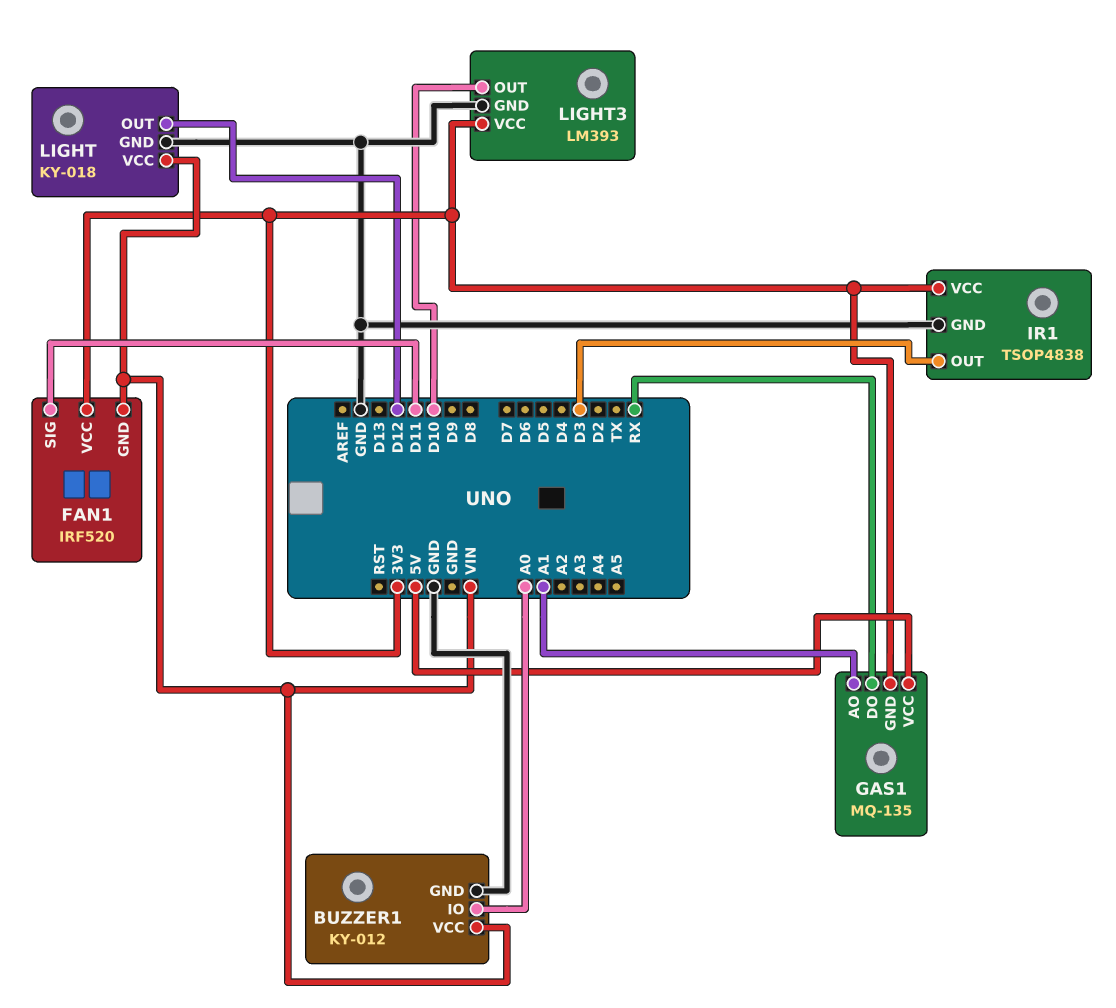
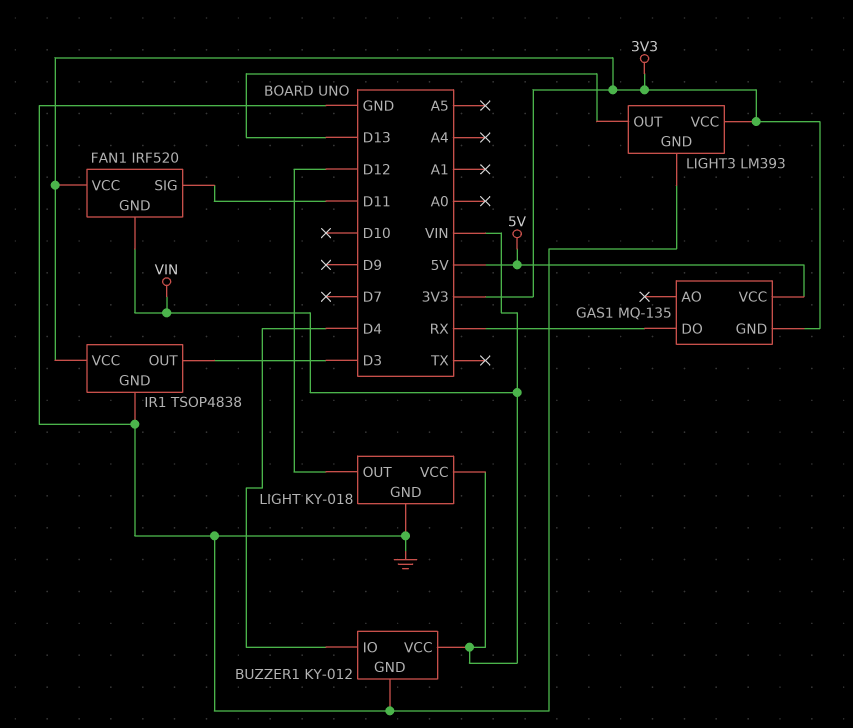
BUZZER1 pin IO: A0 -> D4
GAS1 pin AO: A1 -> none
LIGHT3 pin OUT: D10 -> D13

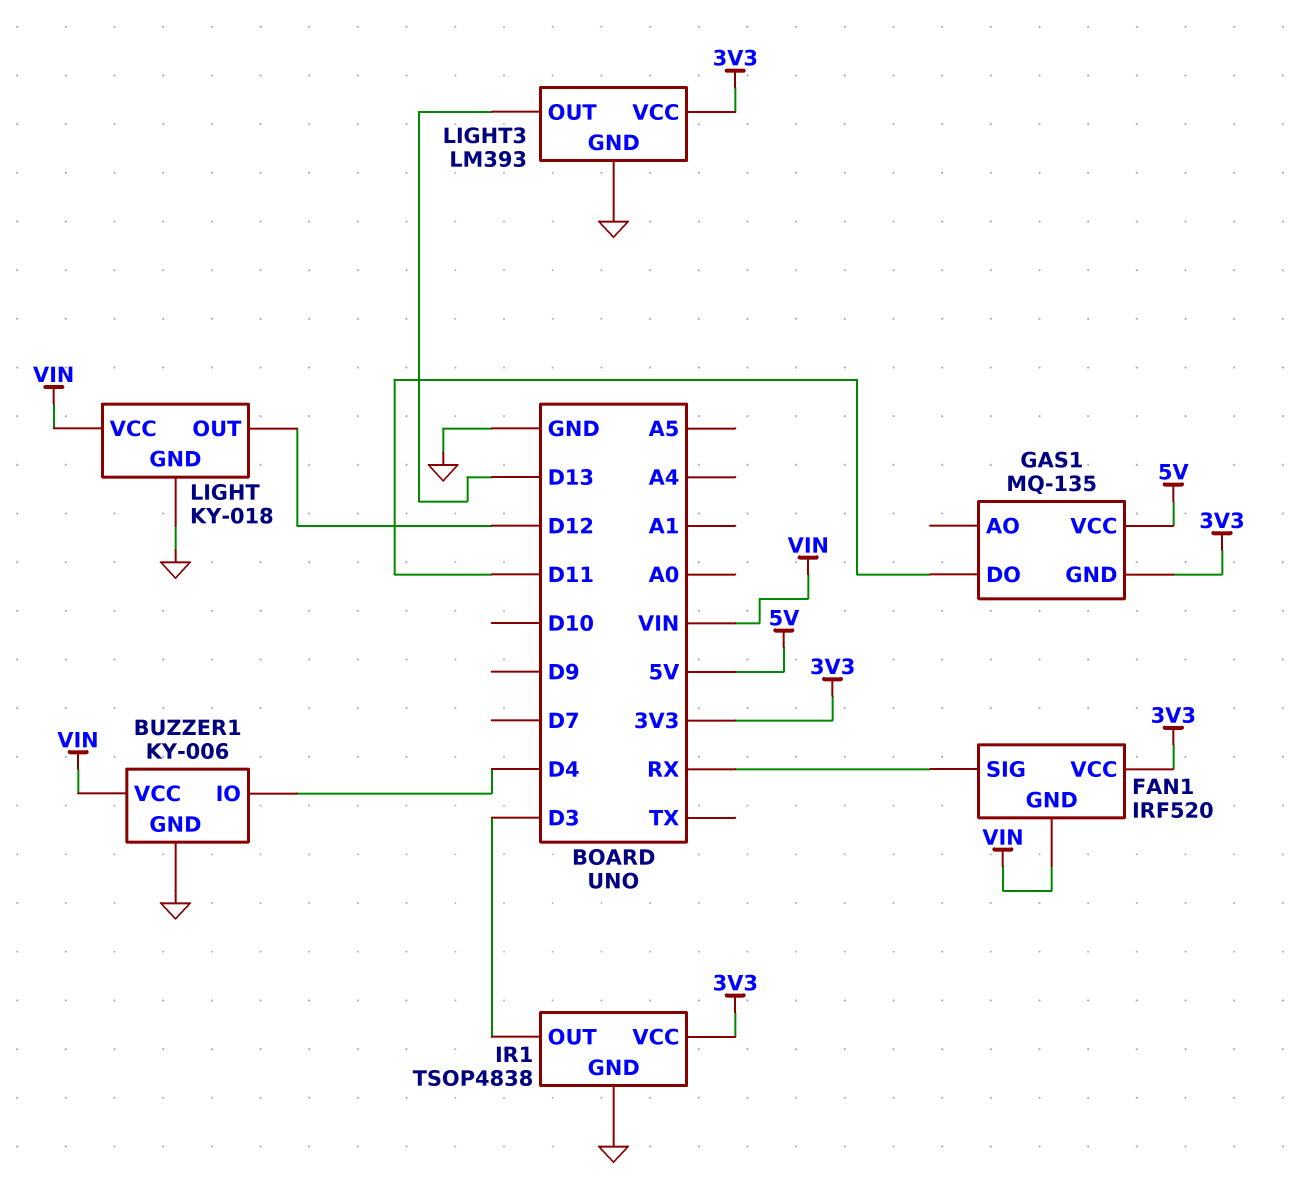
BUZZER1: KY-012 -> KY-006
FAN1 pin SIG: D11 -> RX
GAS1 pin DO: RX -> D11

